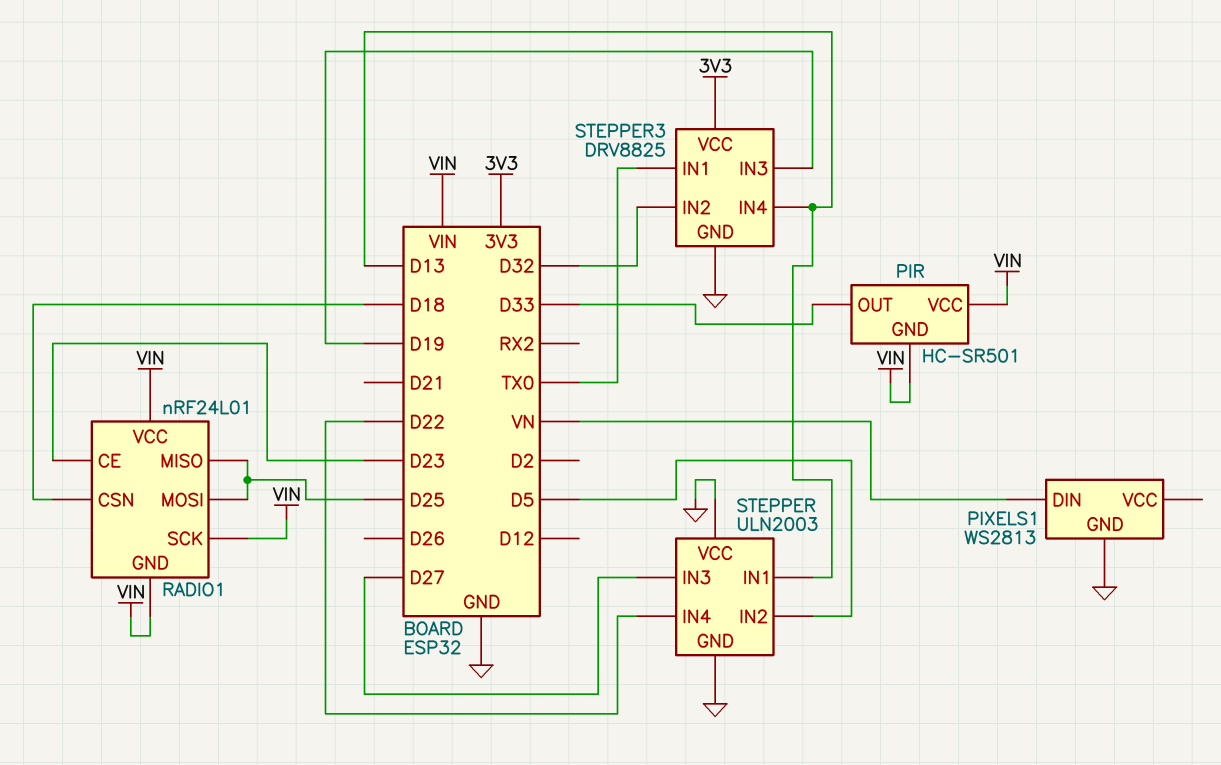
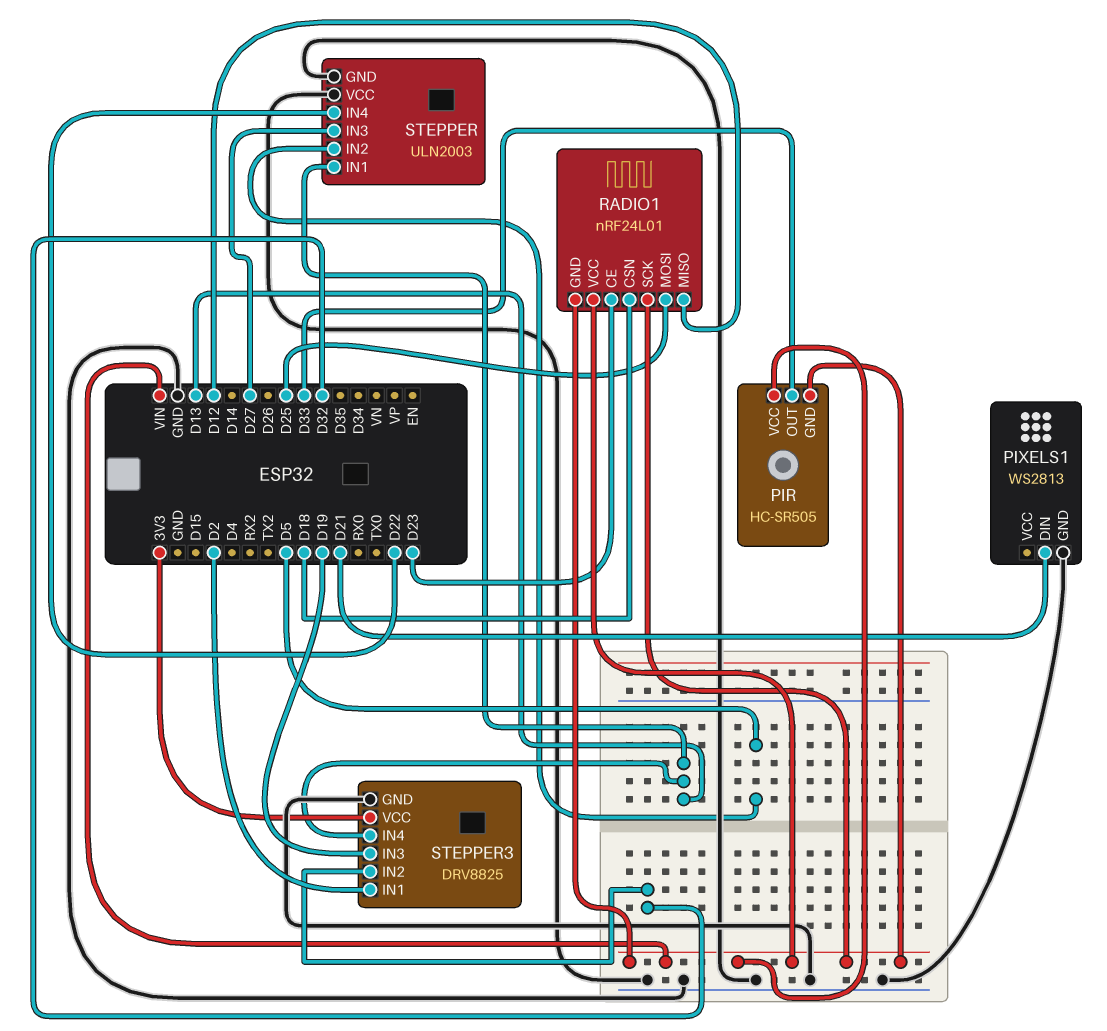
PIR: HC-SR501 -> HC-SR505
PIXELS1 pin DIN: VN -> D21
RADIO1 pin MISO: D25 -> D12
STEPPER3 pin IN1: TX0 -> D2

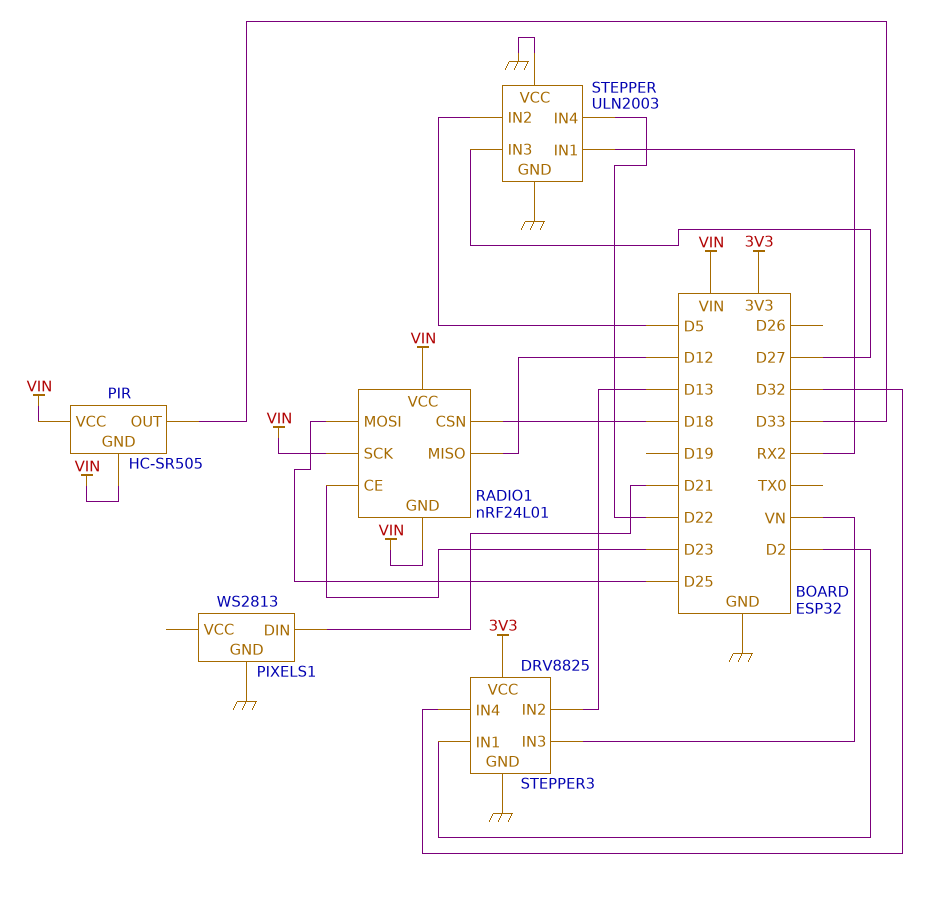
STEPPER pin IN1: D13 -> RX2
STEPPER3 pin IN2: D32 -> D13
STEPPER3 pin IN3: D19 -> VN
STEPPER3 pin IN4: D13 -> D32

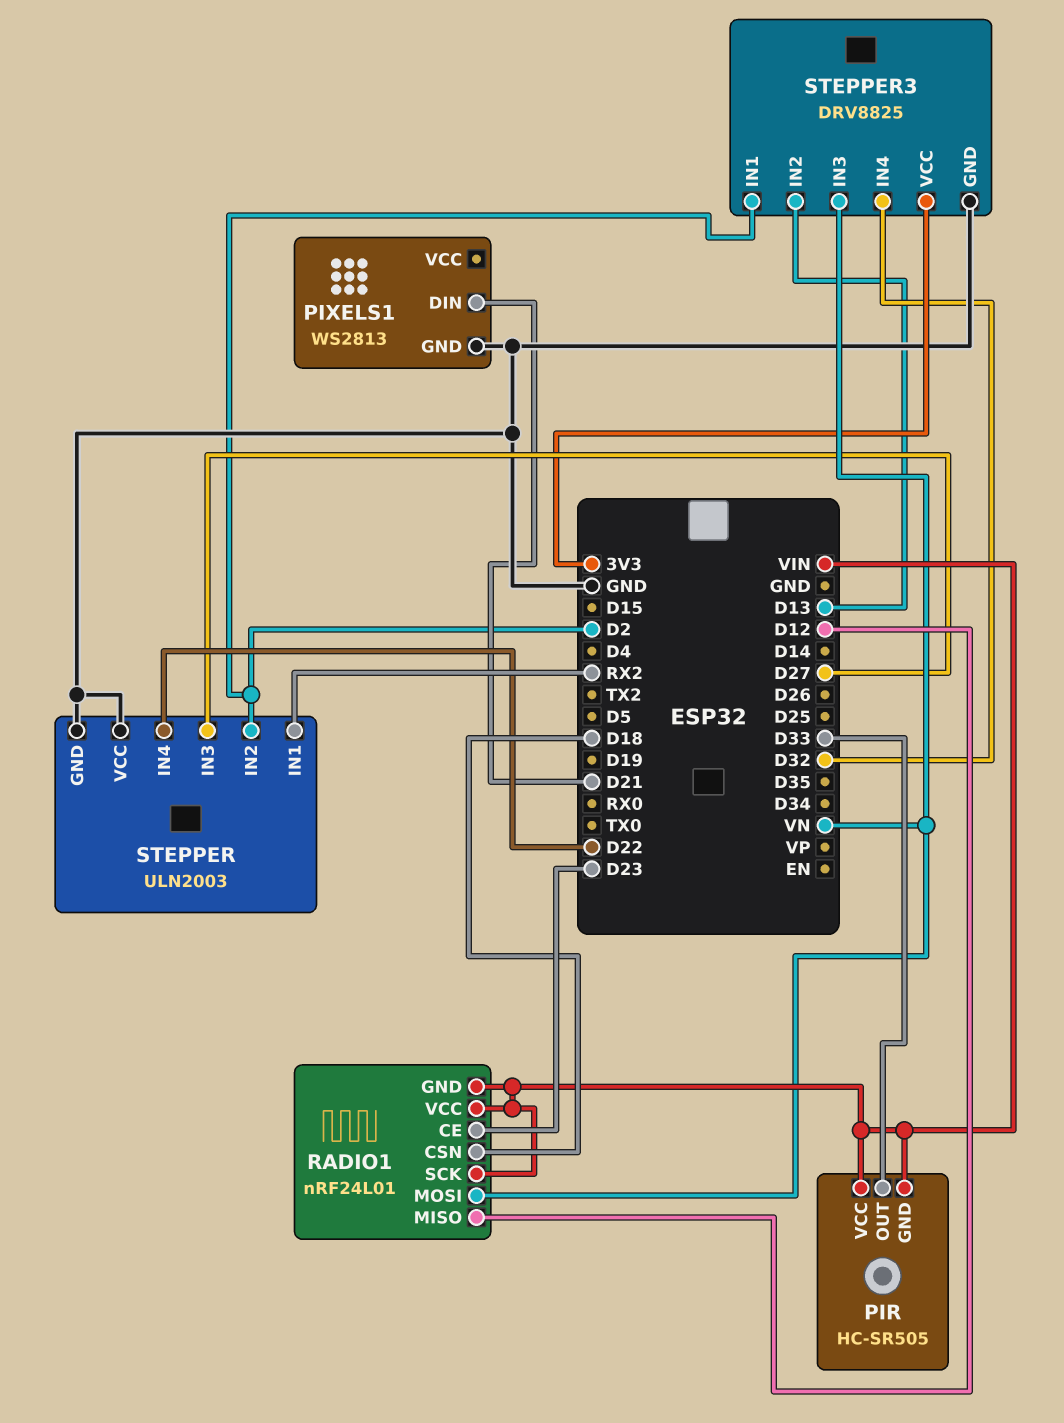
RADIO1 pin MOSI: D25 -> VN
STEPPER pin IN2: D5 -> D2

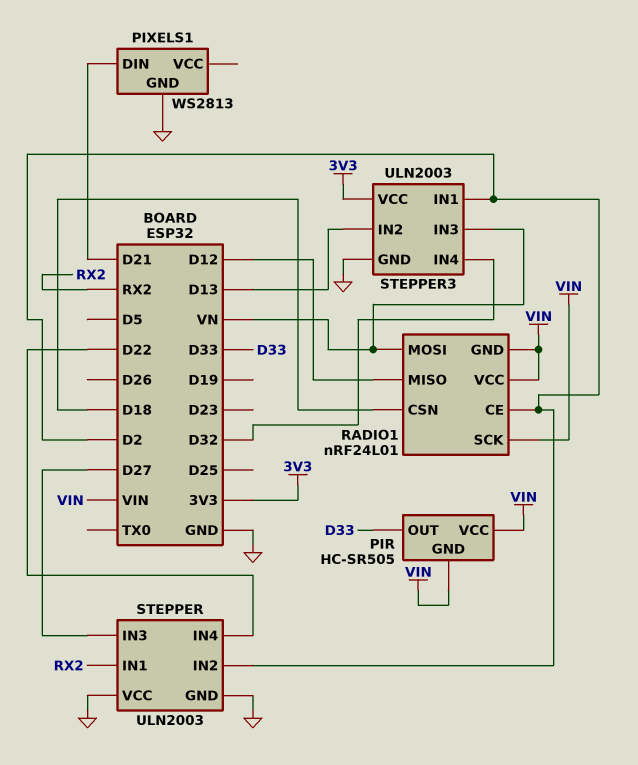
RADIO1 pin CE: D23 -> D2
STEPPER3: DRV8825 -> ULN2003

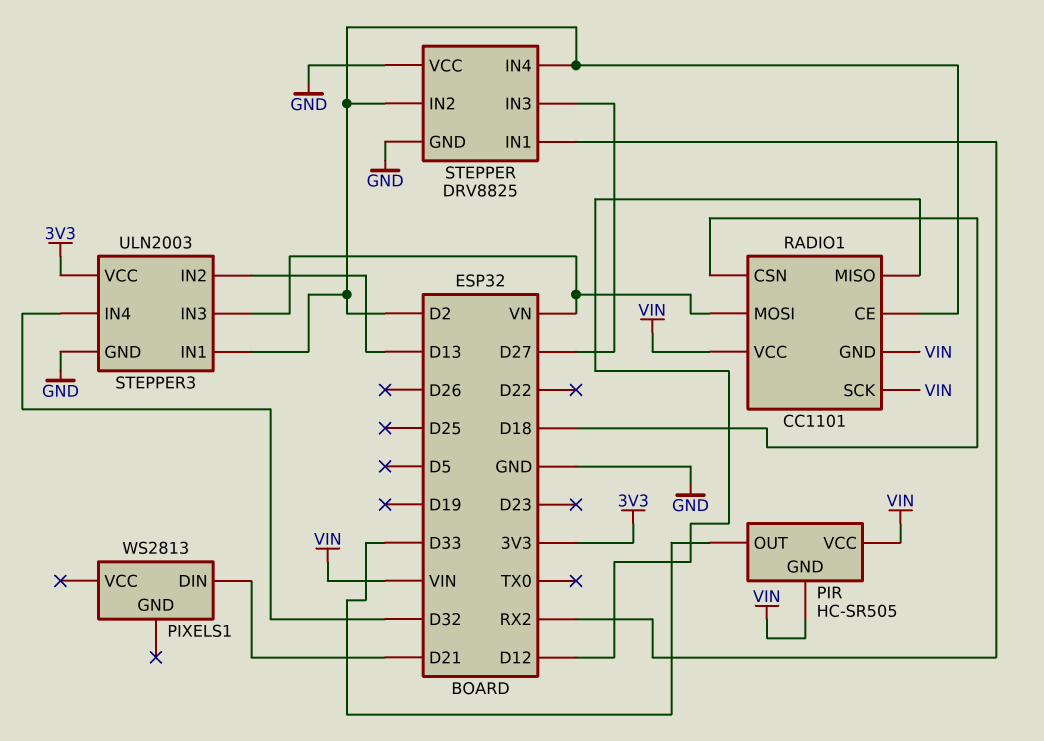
PIXELS1 pin GND: GND -> none
RADIO1: nRF24L01 -> CC1101
STEPPER: ULN2003 -> DRV8825
STEPPER pin IN4: D22 -> D2

